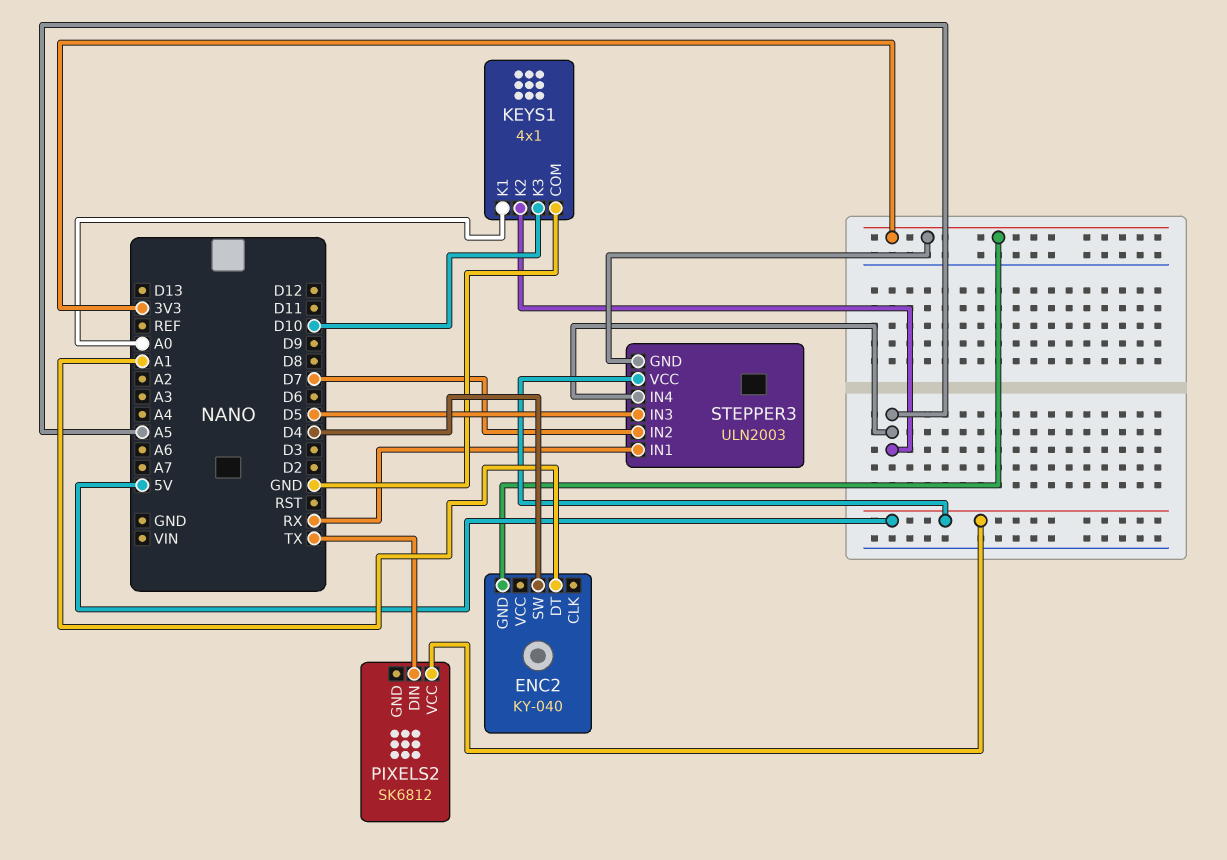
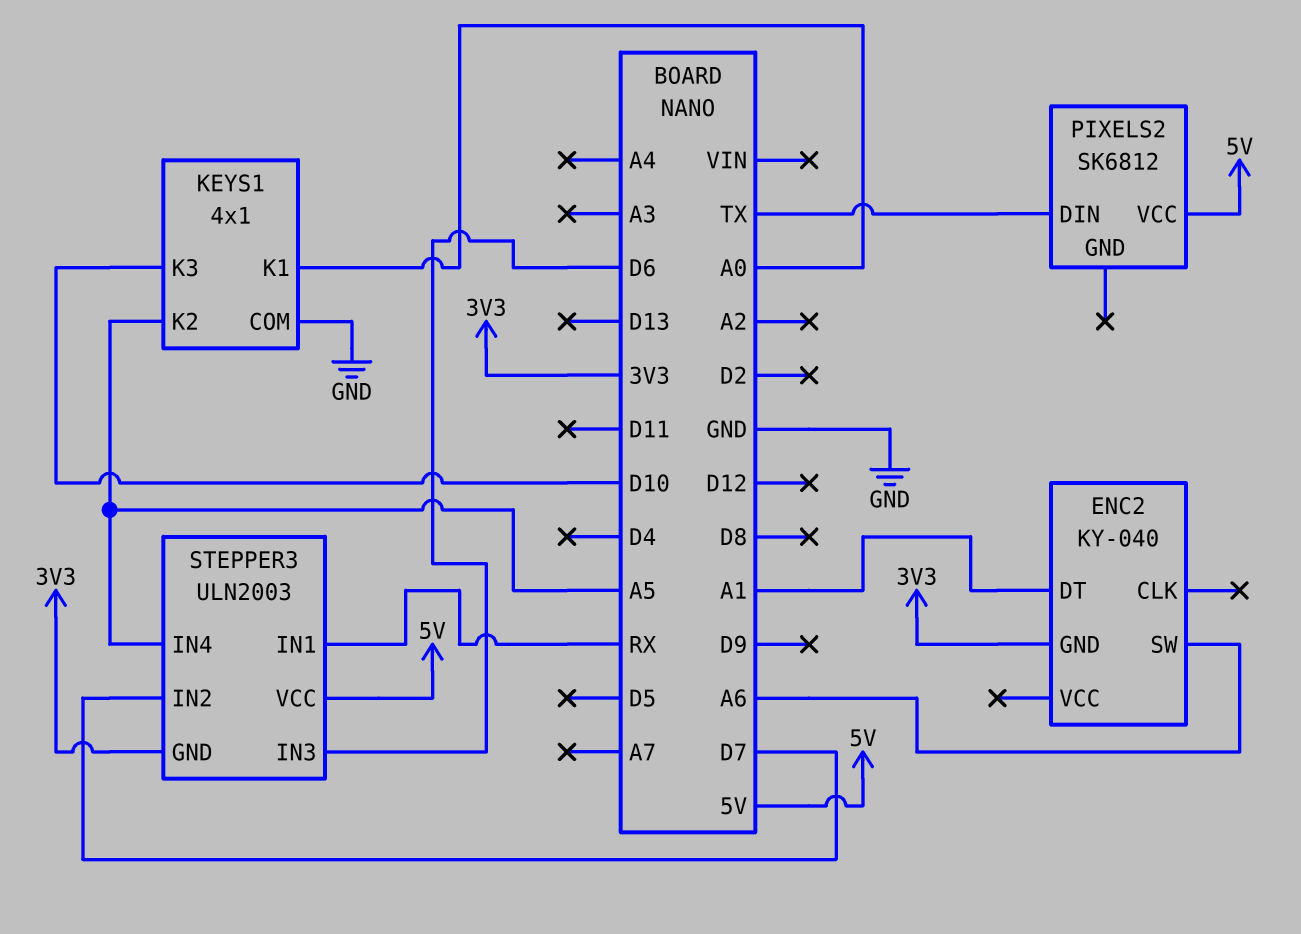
ENC2 pin SW: D4 -> A6
STEPPER3 pin IN3: D5 -> D6

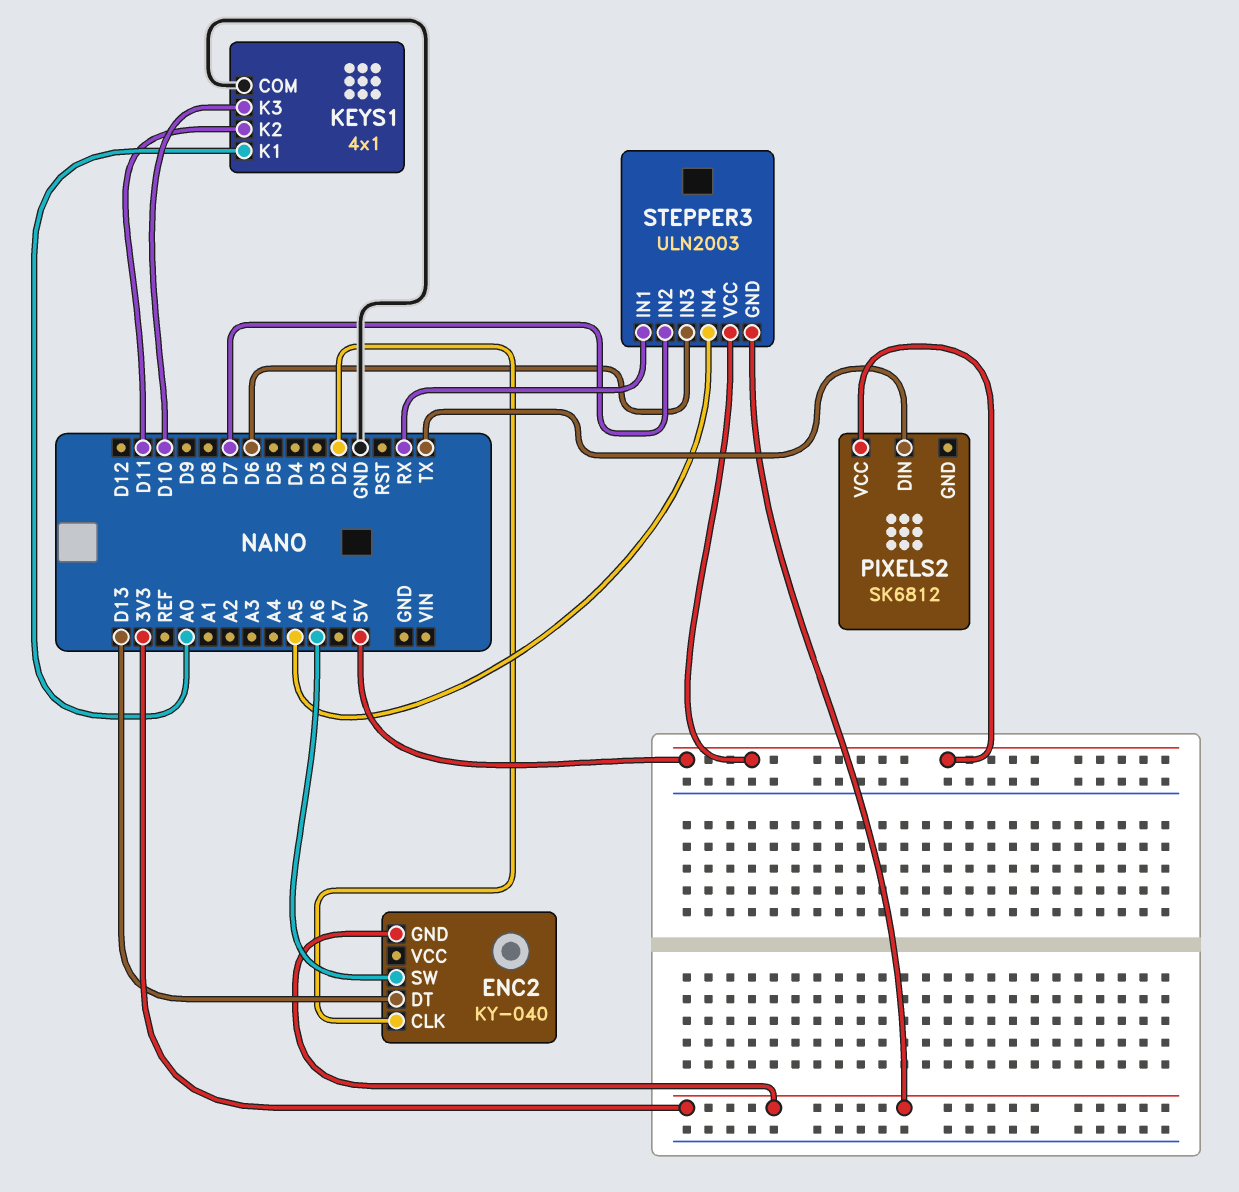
ENC2 pin CLK: none -> D2
ENC2 pin DT: A1 -> D13
KEYS1 pin K2: A5 -> D11

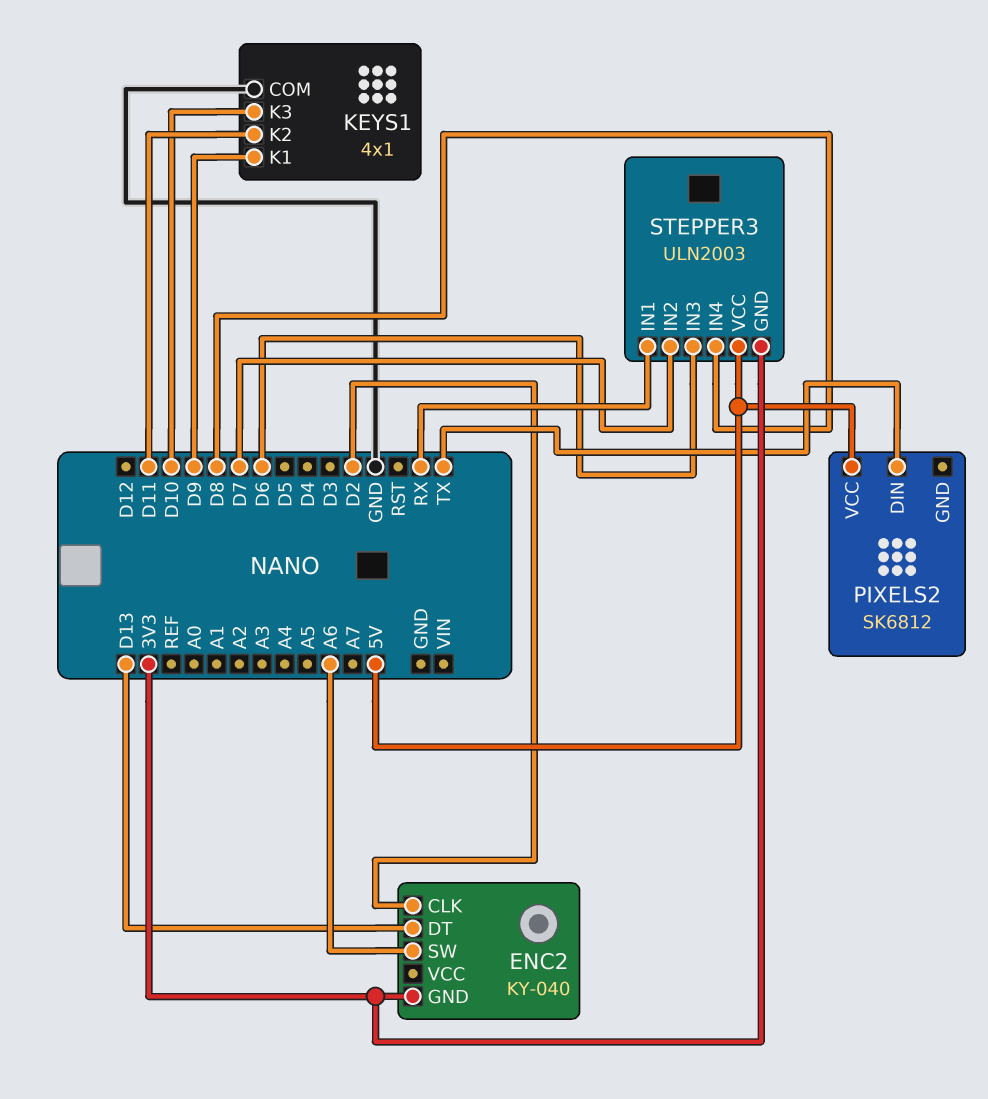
KEYS1 pin K1: A0 -> D9
STEPPER3 pin IN4: A5 -> D8

